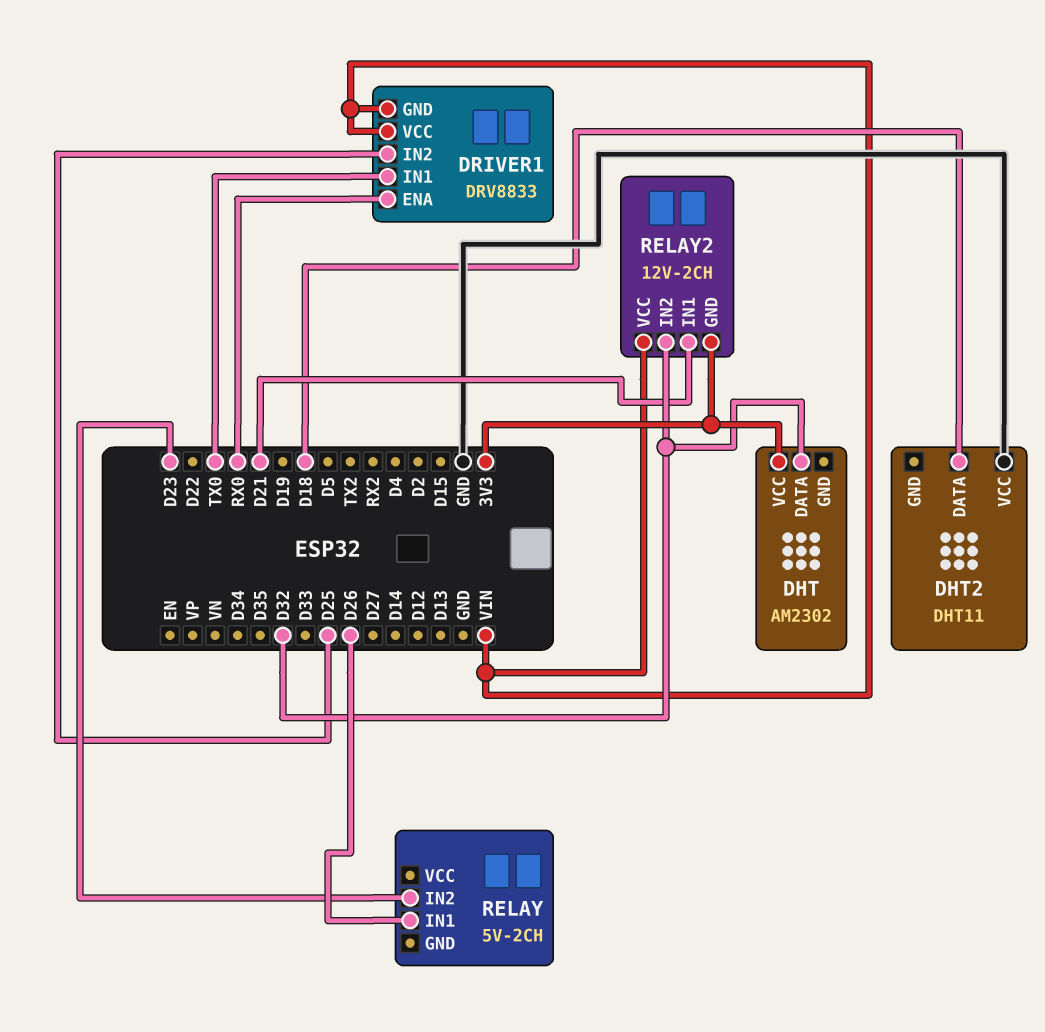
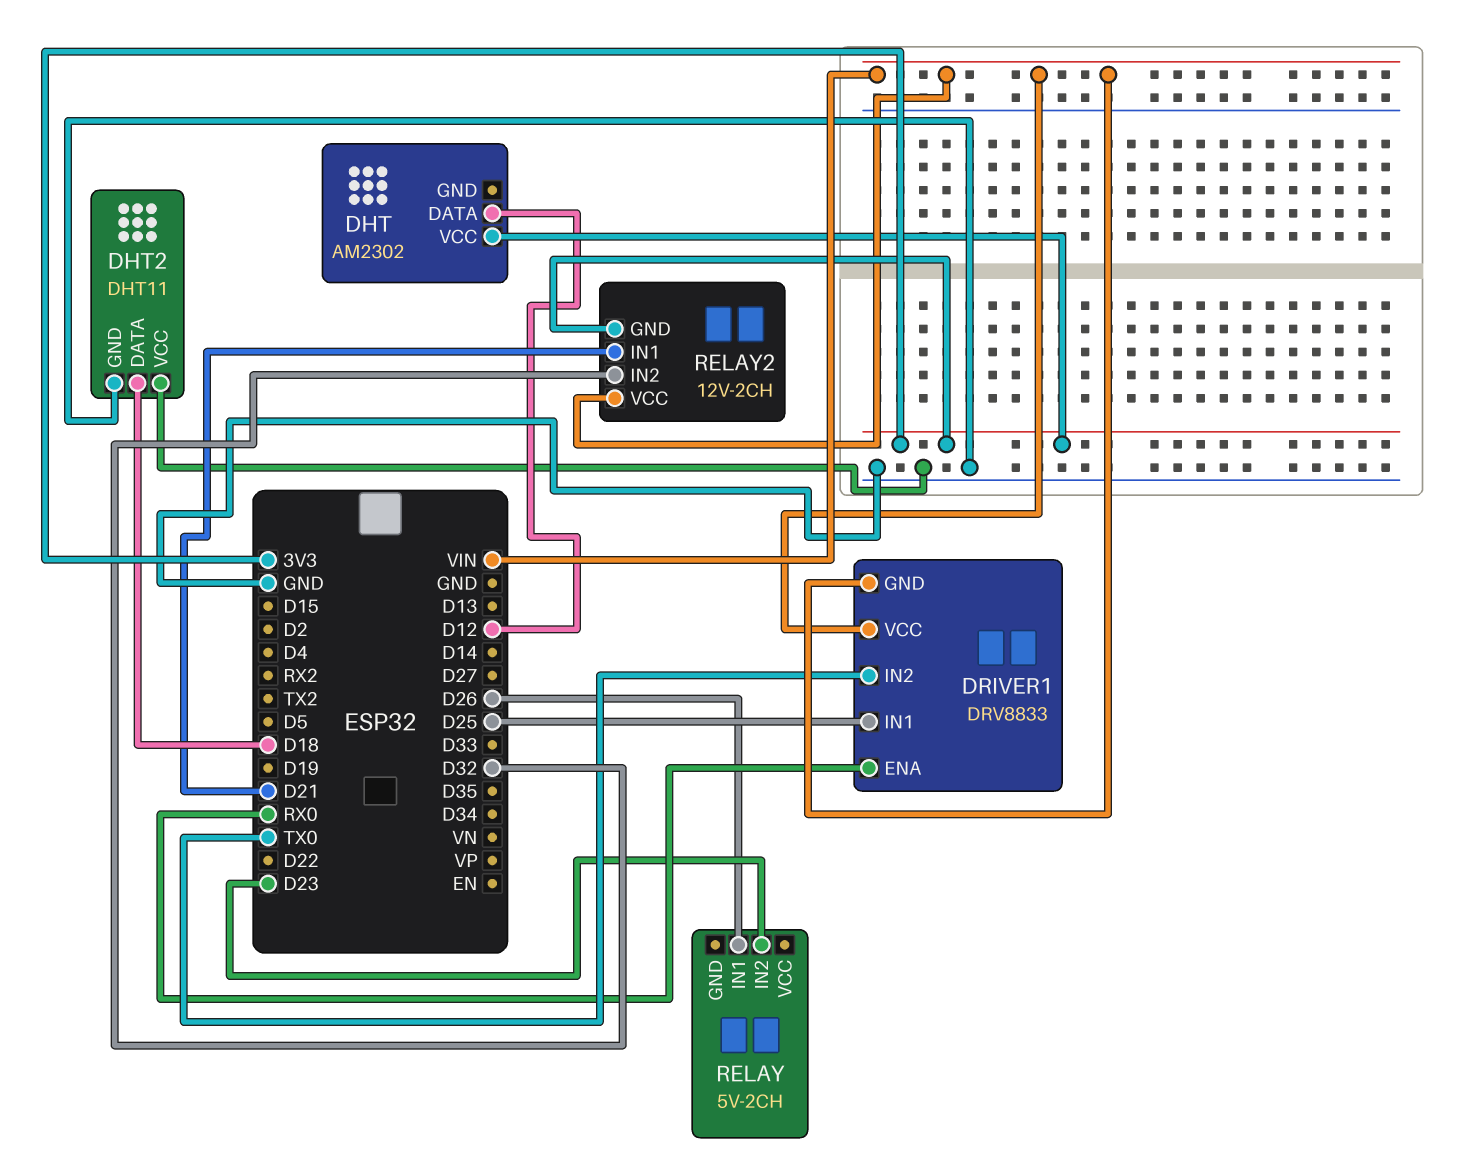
DHT pin DATA: D32 -> D12
DHT2 pin GND: none -> GND
DRIVER1 pin IN1: TX0 -> D25
DRIVER1 pin IN2: D25 -> TX0

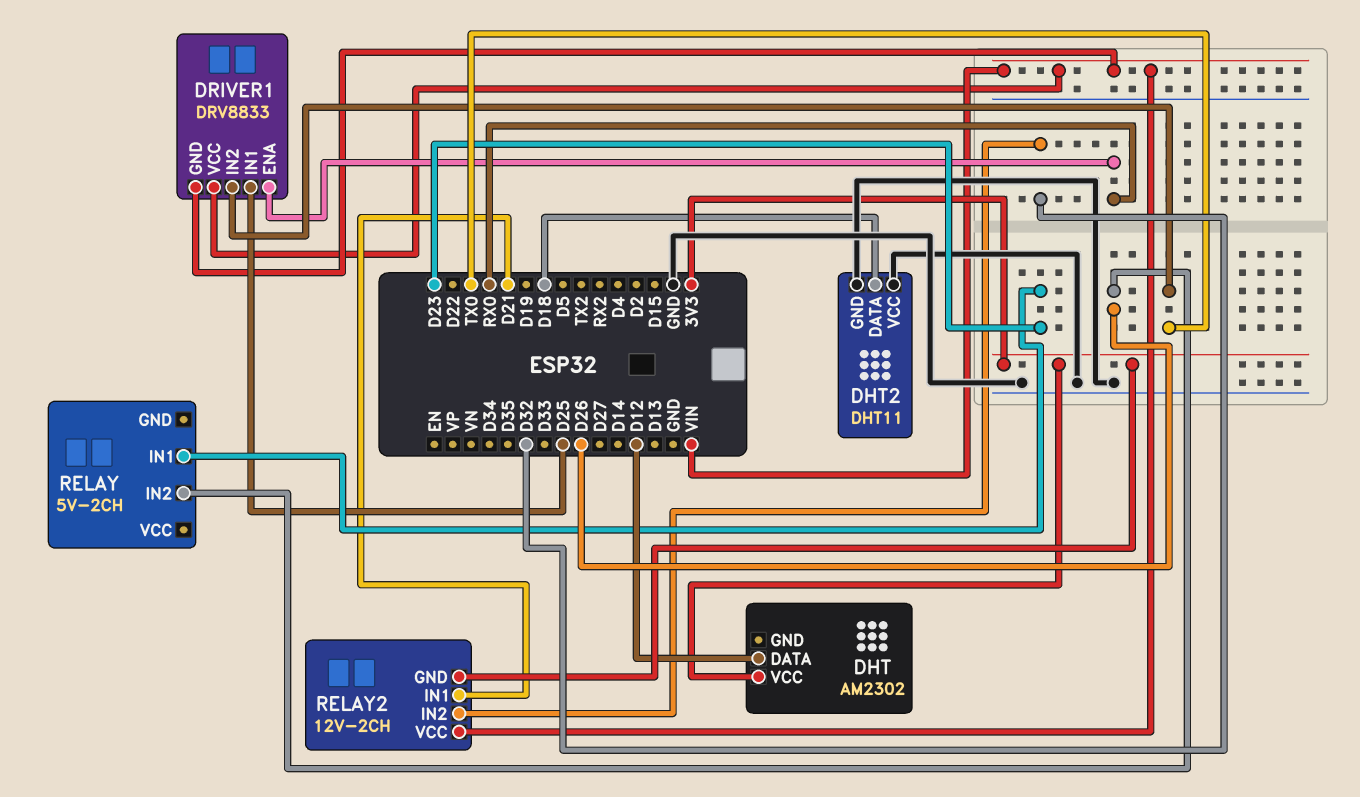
RELAY pin IN1: D26 -> D23
RELAY pin IN2: D23 -> D26

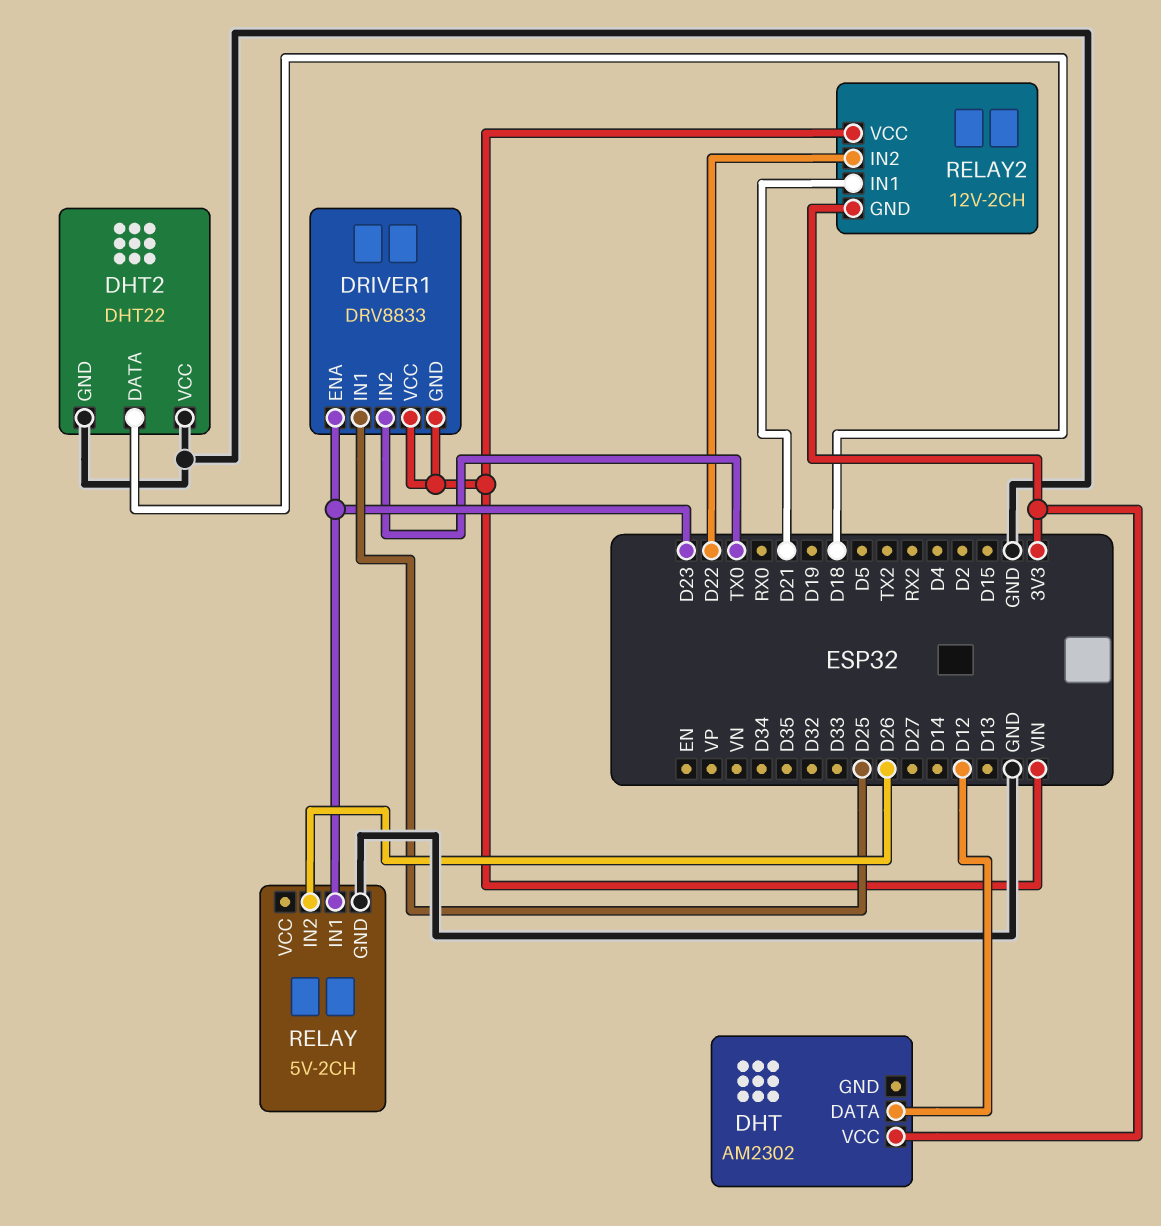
DHT2: DHT11 -> DHT22
DRIVER1 pin ENA: RX0 -> D23
RELAY pin GND: none -> GND
RELAY2 pin IN2: D32 -> D22

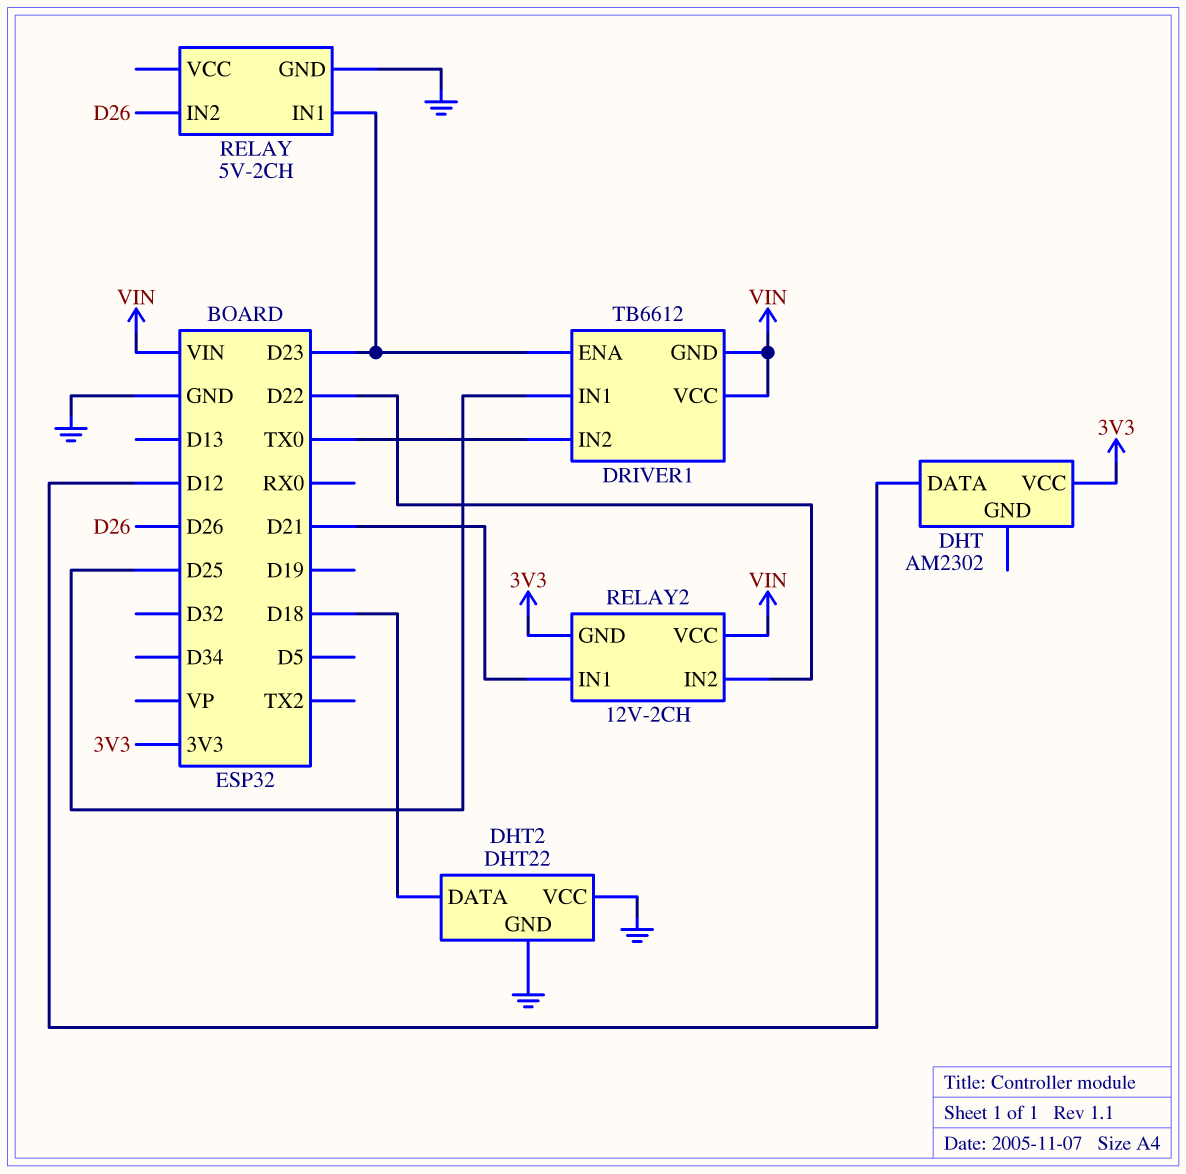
DRIVER1: DRV8833 -> TB6612

